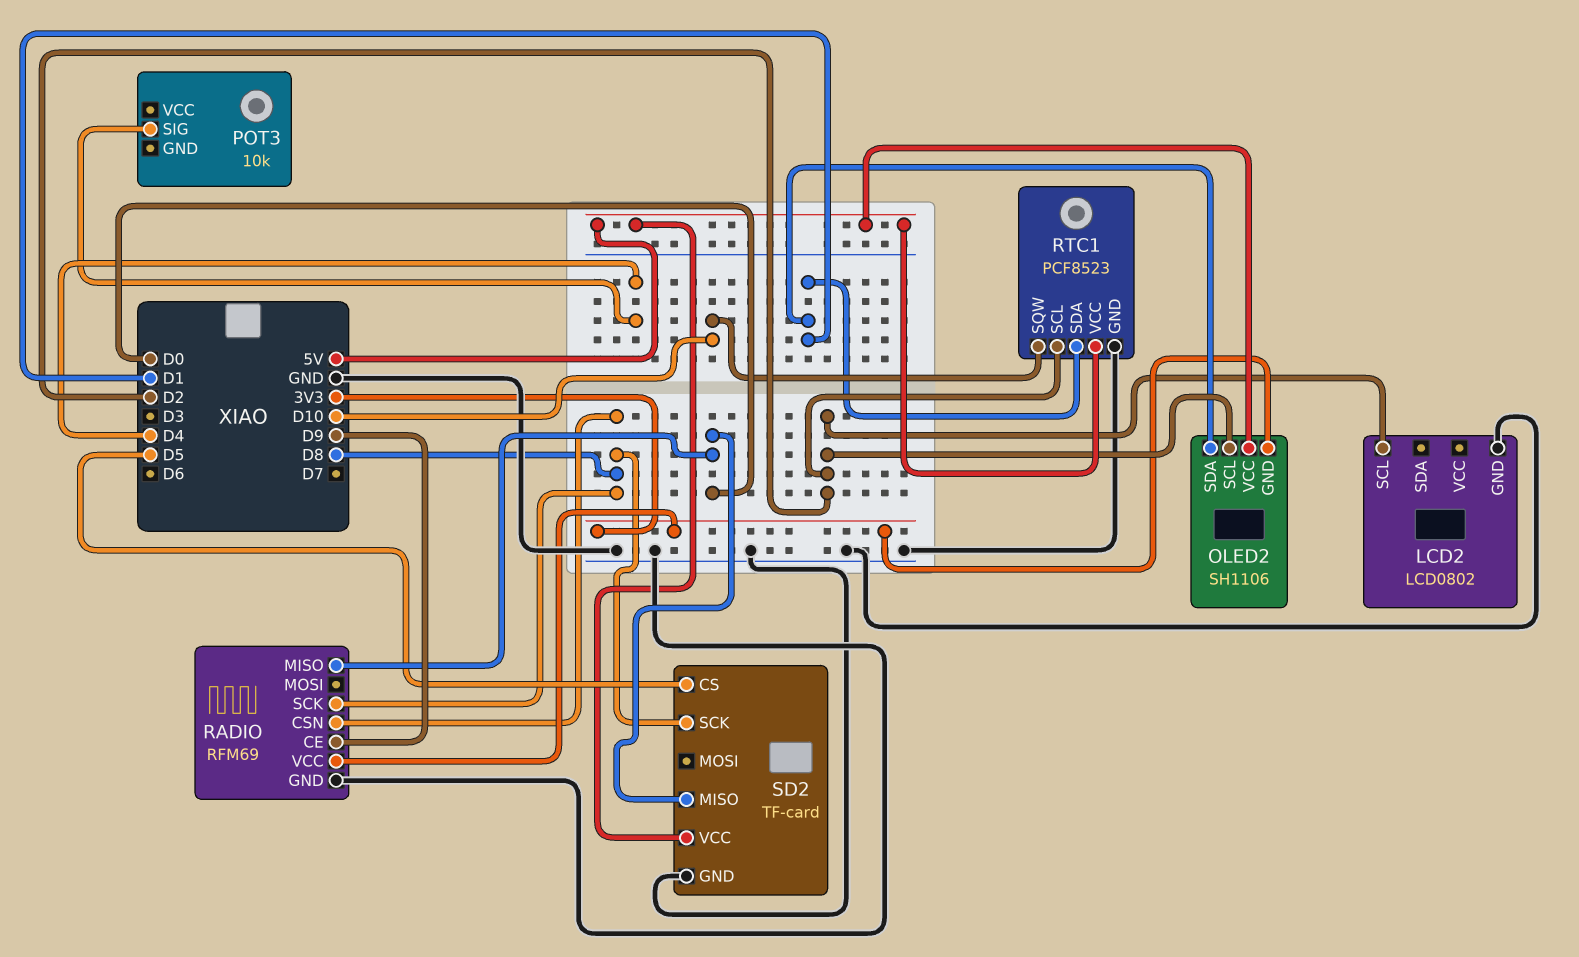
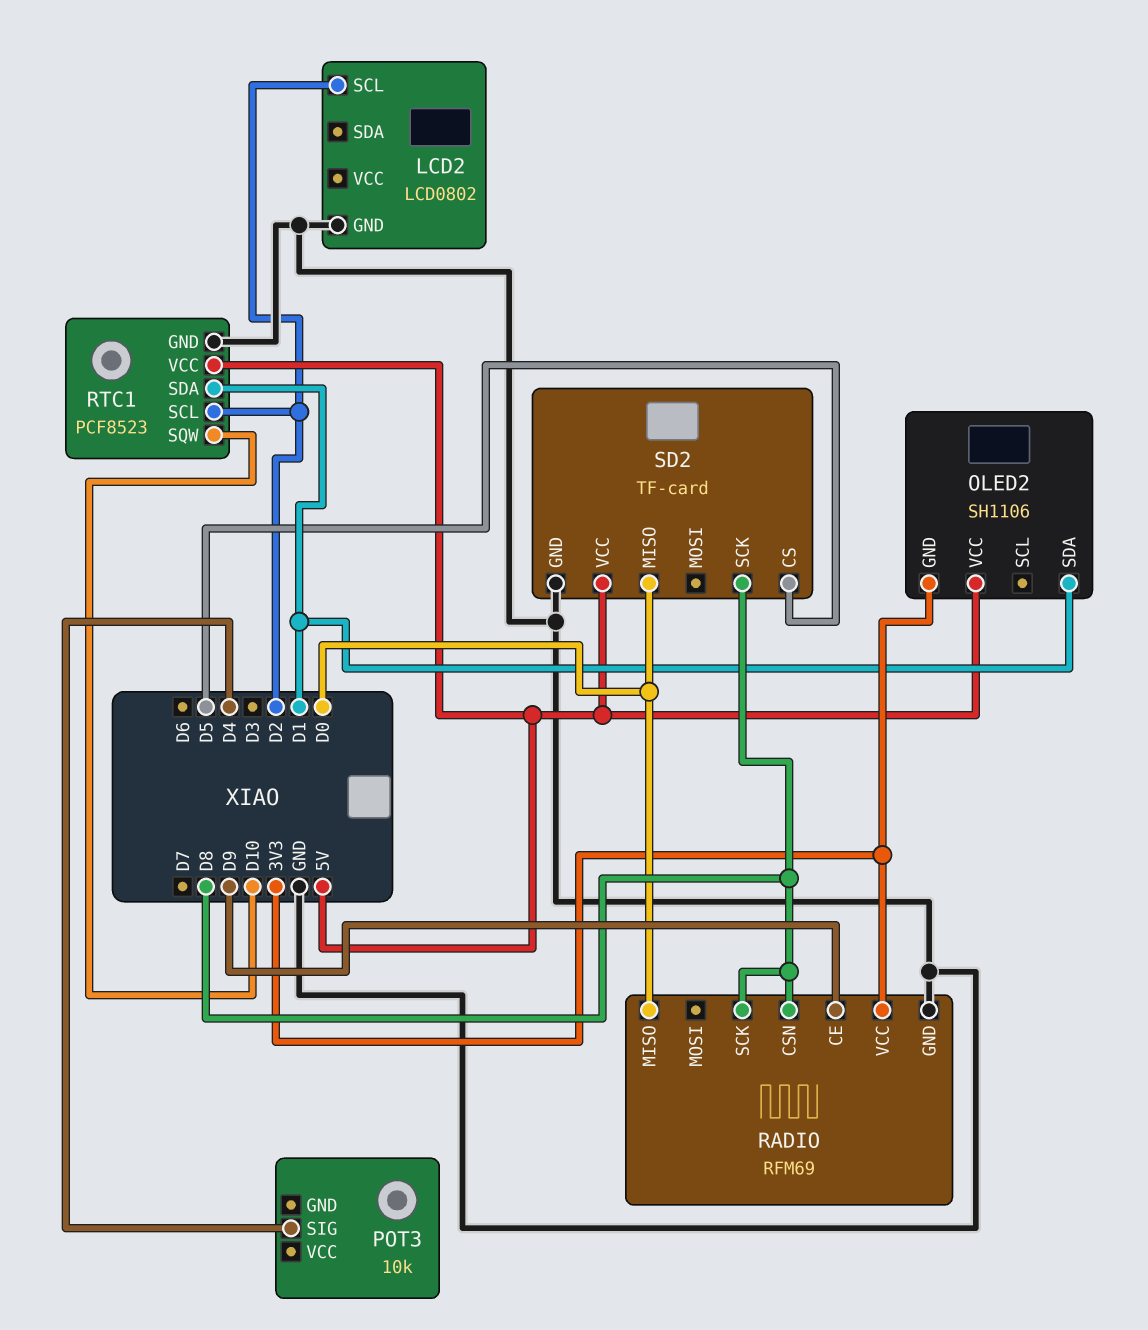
OLED2 pin SCL: D2 -> none

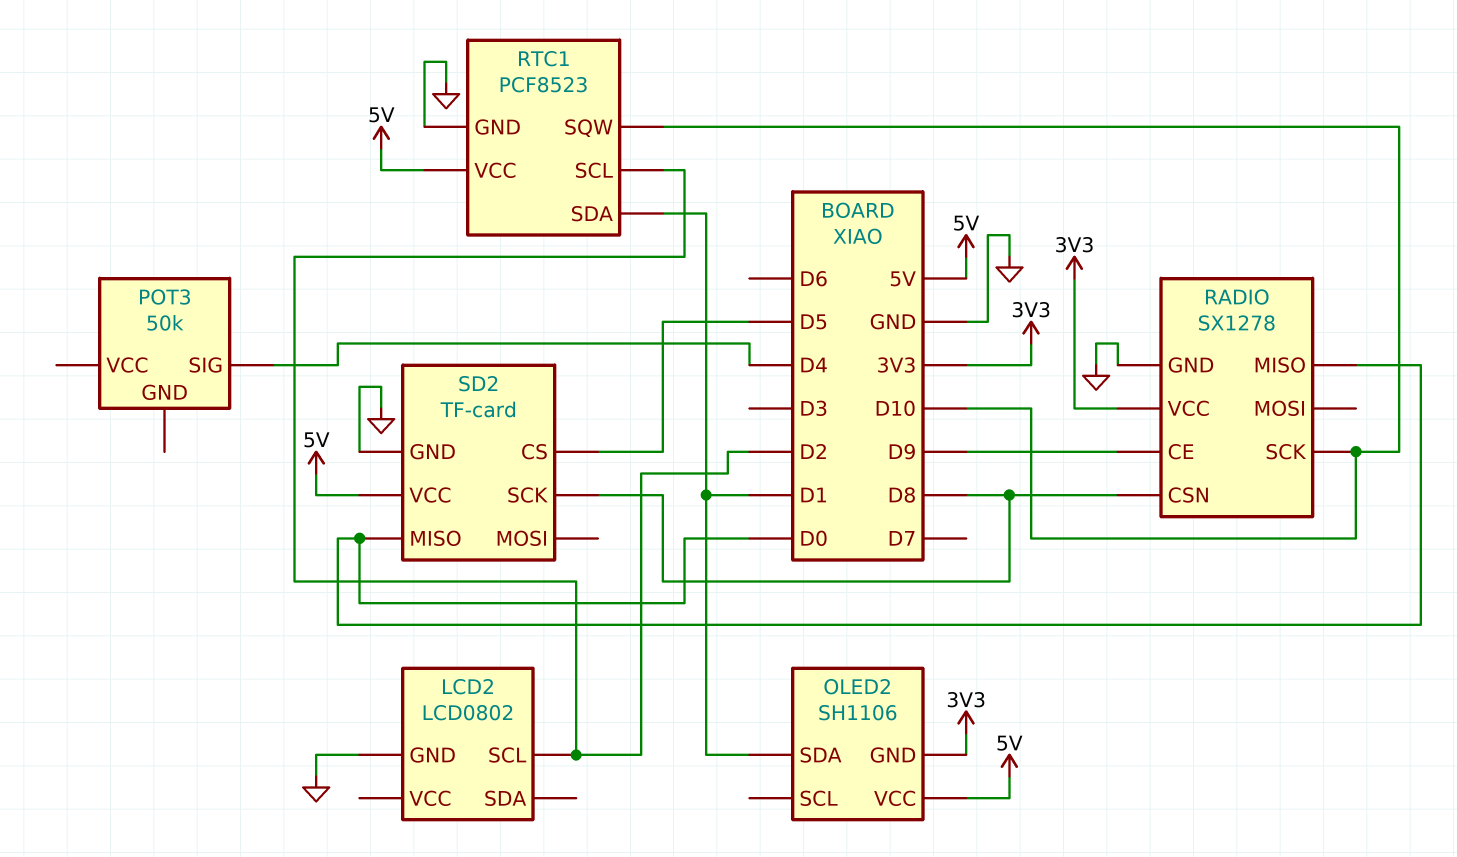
POT3: 10k -> 50k
RADIO: RFM69 -> SX1278
RADIO pin SCK: D8 -> D10

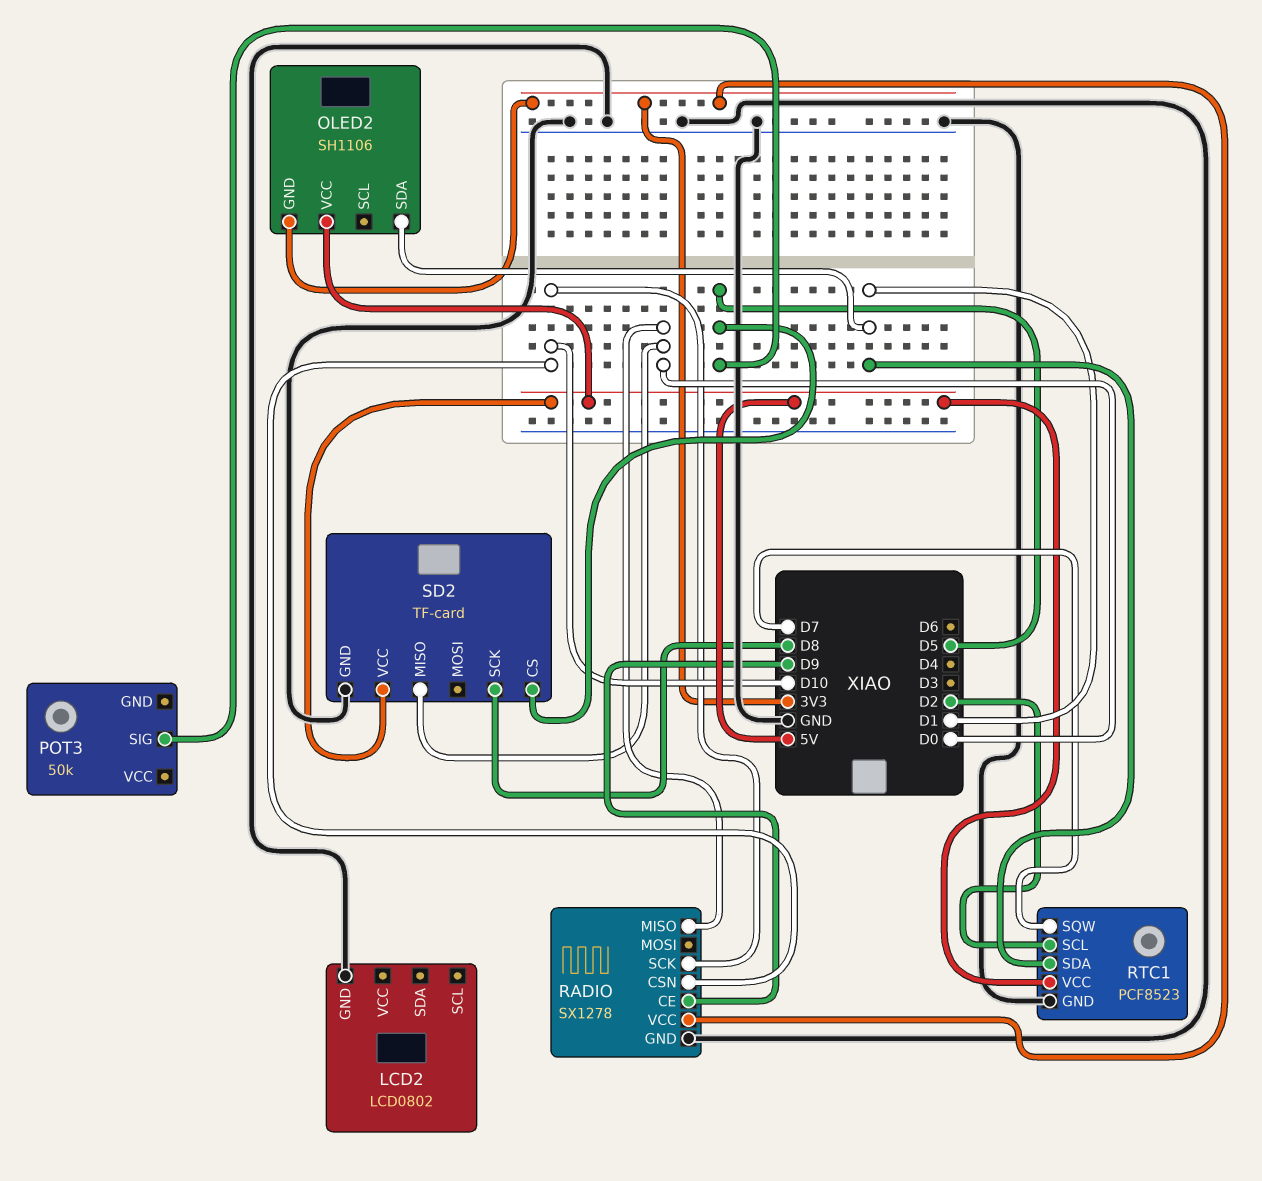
LCD2 pin SCL: D2 -> none
POT3 pin SIG: D4 -> D5
RADIO pin CSN: D8 -> D10
RTC1 pin SQW: D10 -> D7

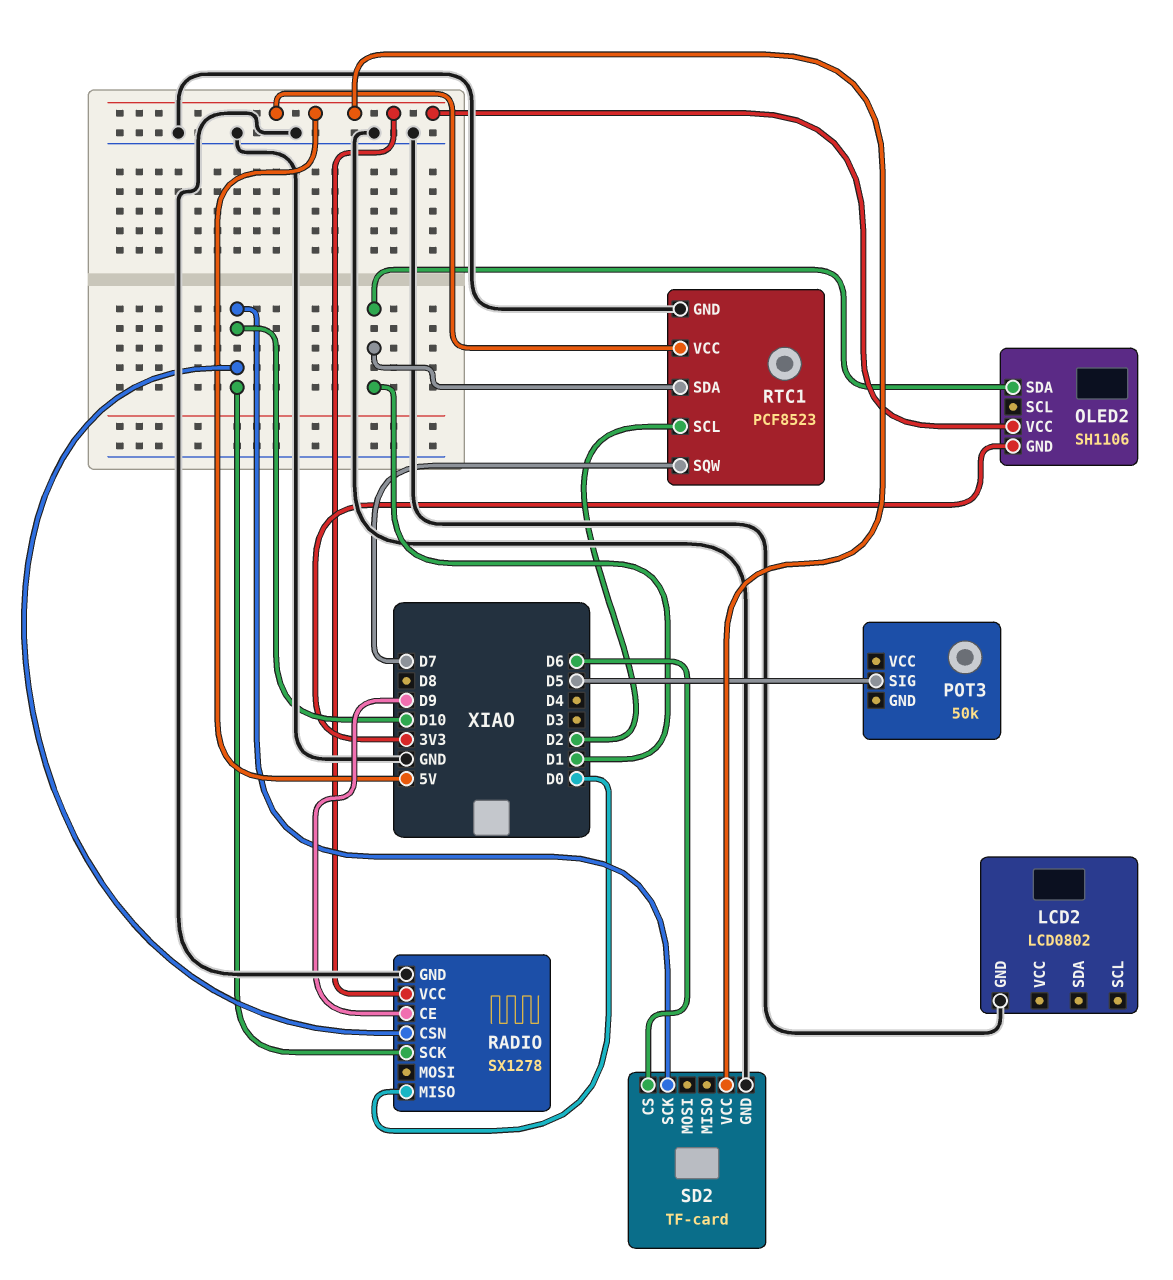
RADIO pin VCC: 3V3 -> 5V
SD2 pin CS: D5 -> D6
SD2 pin MISO: D0 -> none
SD2 pin SCK: D8 -> D10

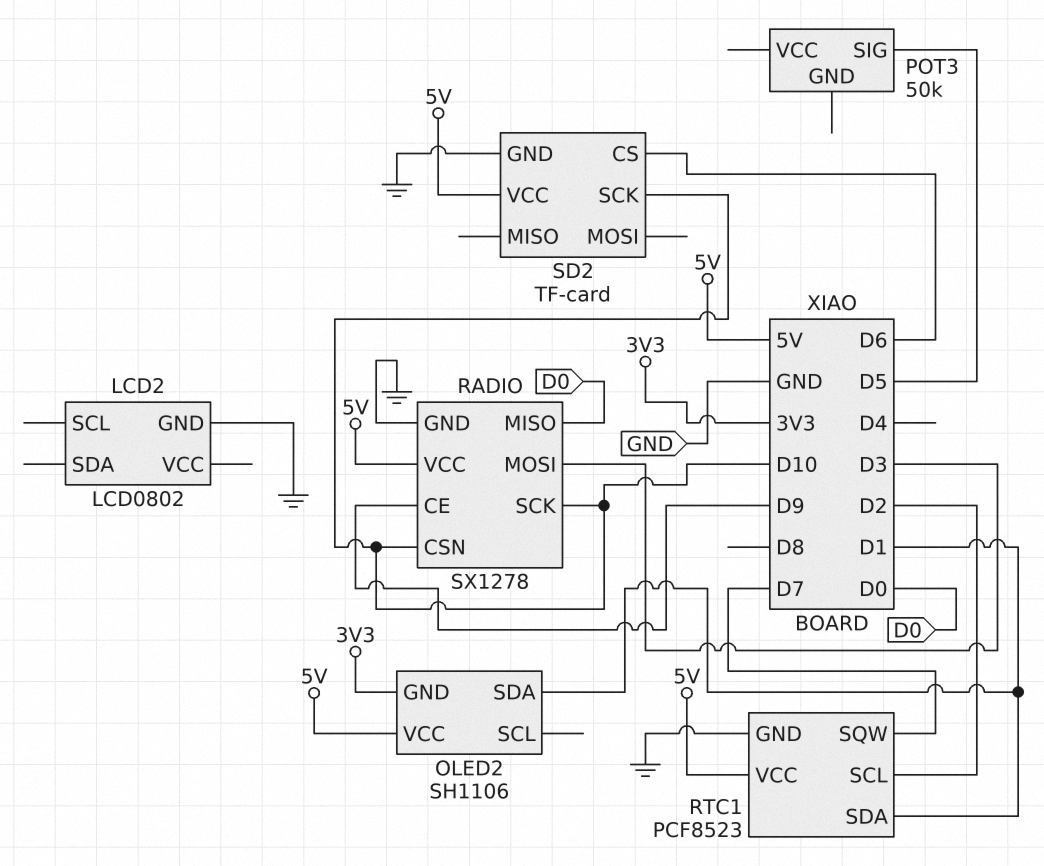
RADIO pin MOSI: none -> D3

